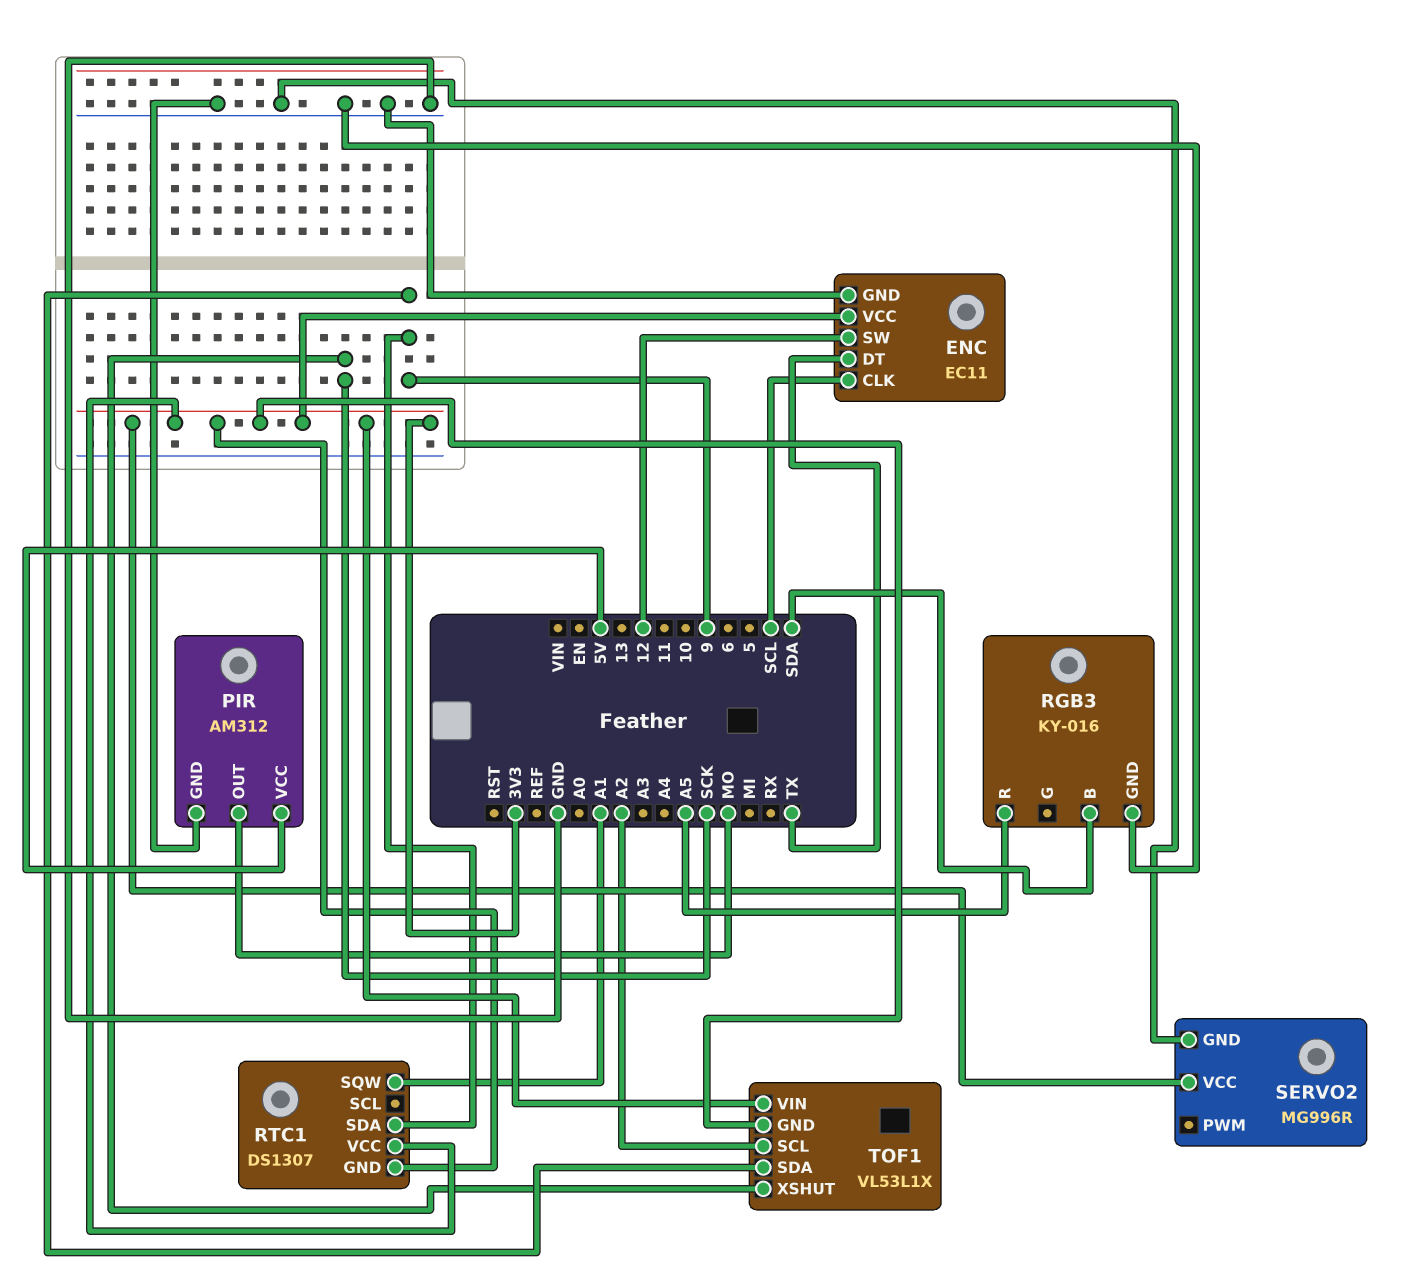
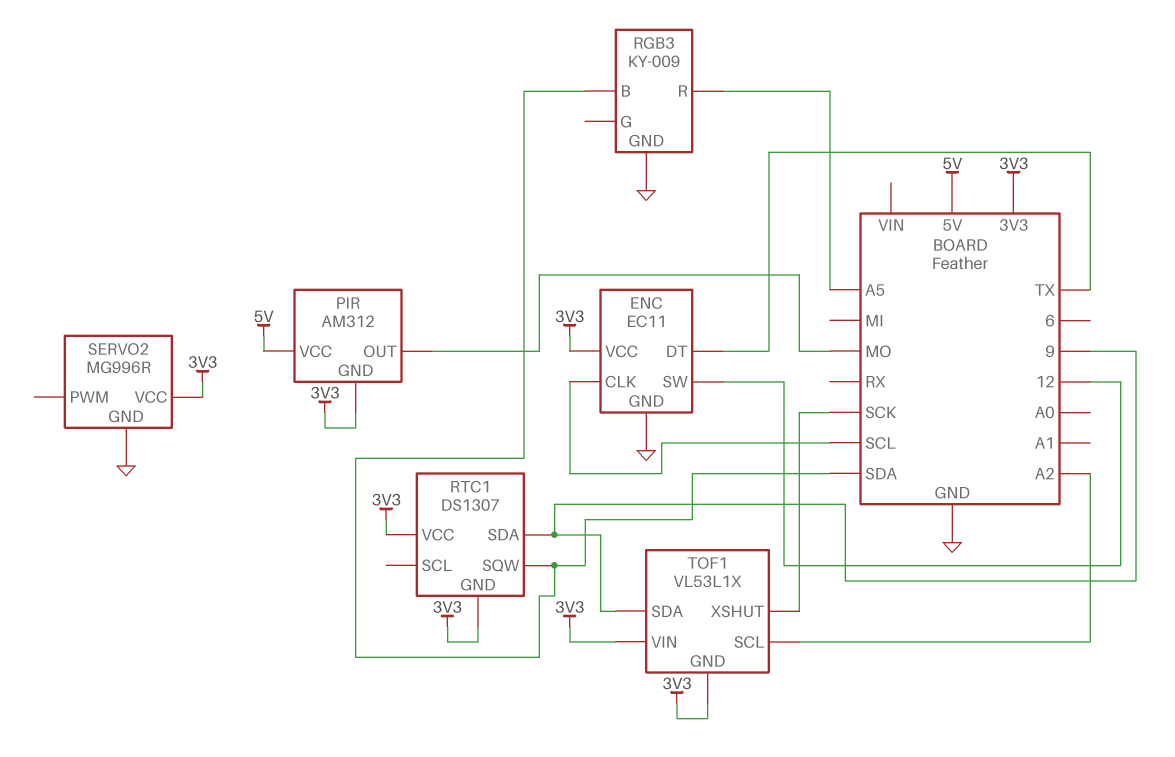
PIR pin GND: GND -> 3V3
RGB3: KY-016 -> KY-009
RTC1 pin SQW: A1 -> SDA

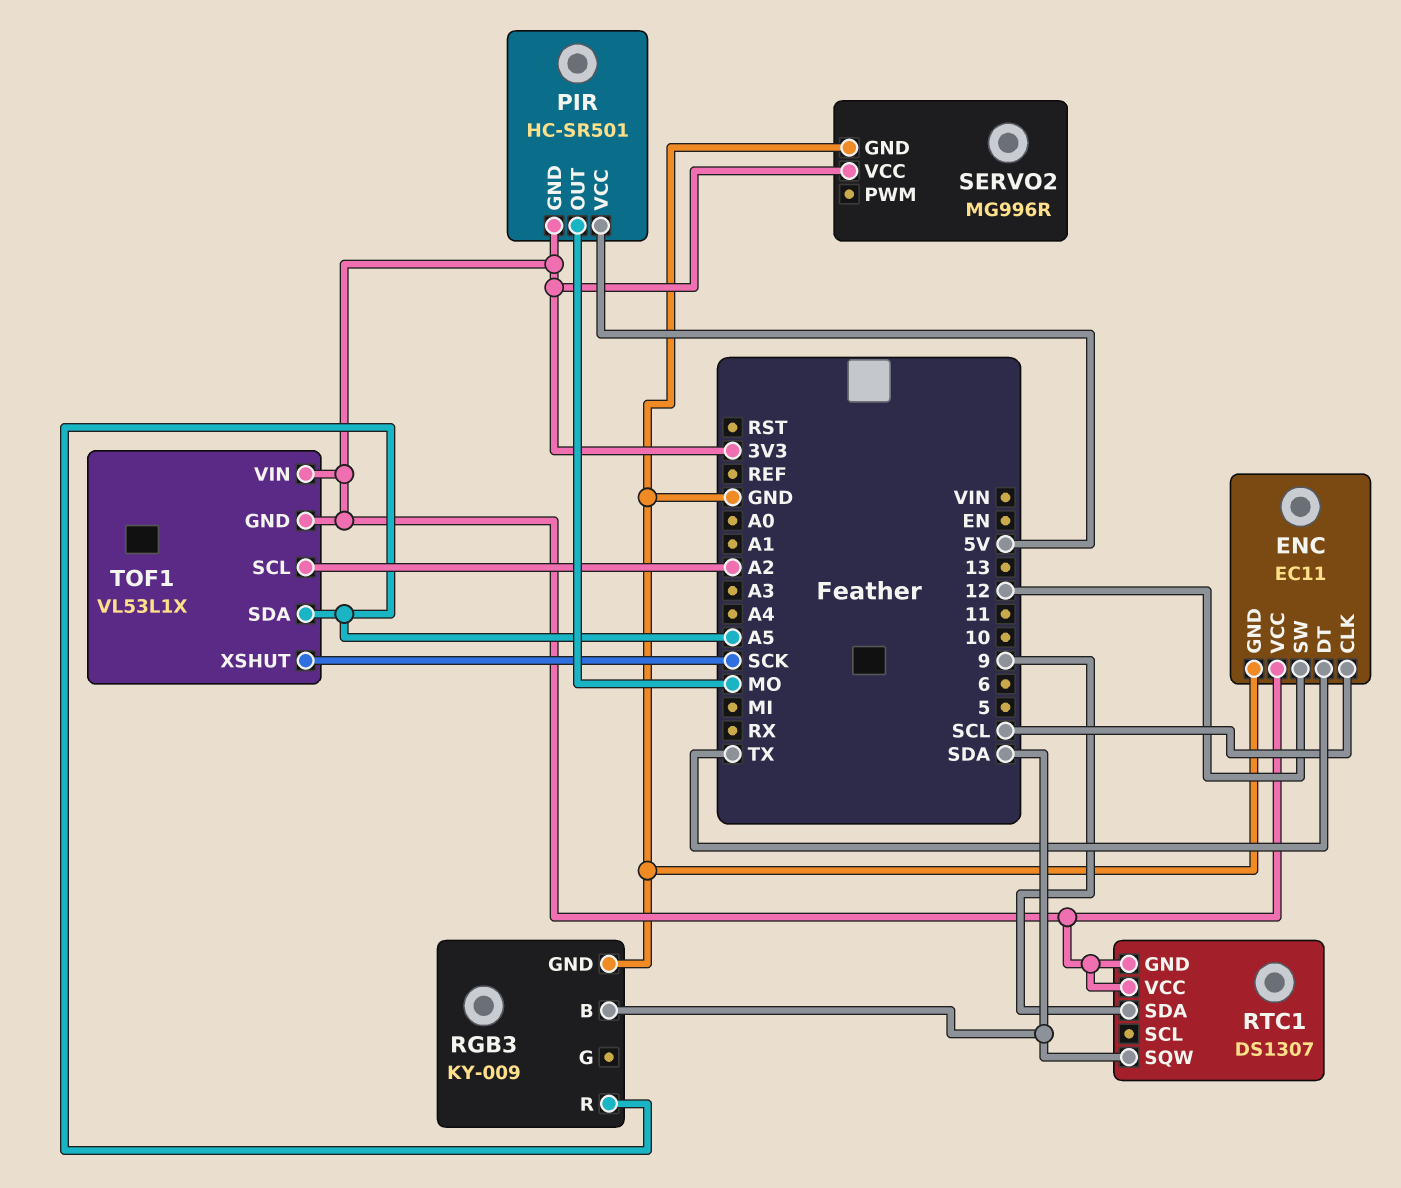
PIR: AM312 -> HC-SR501
TOF1 pin SDA: 9 -> A5

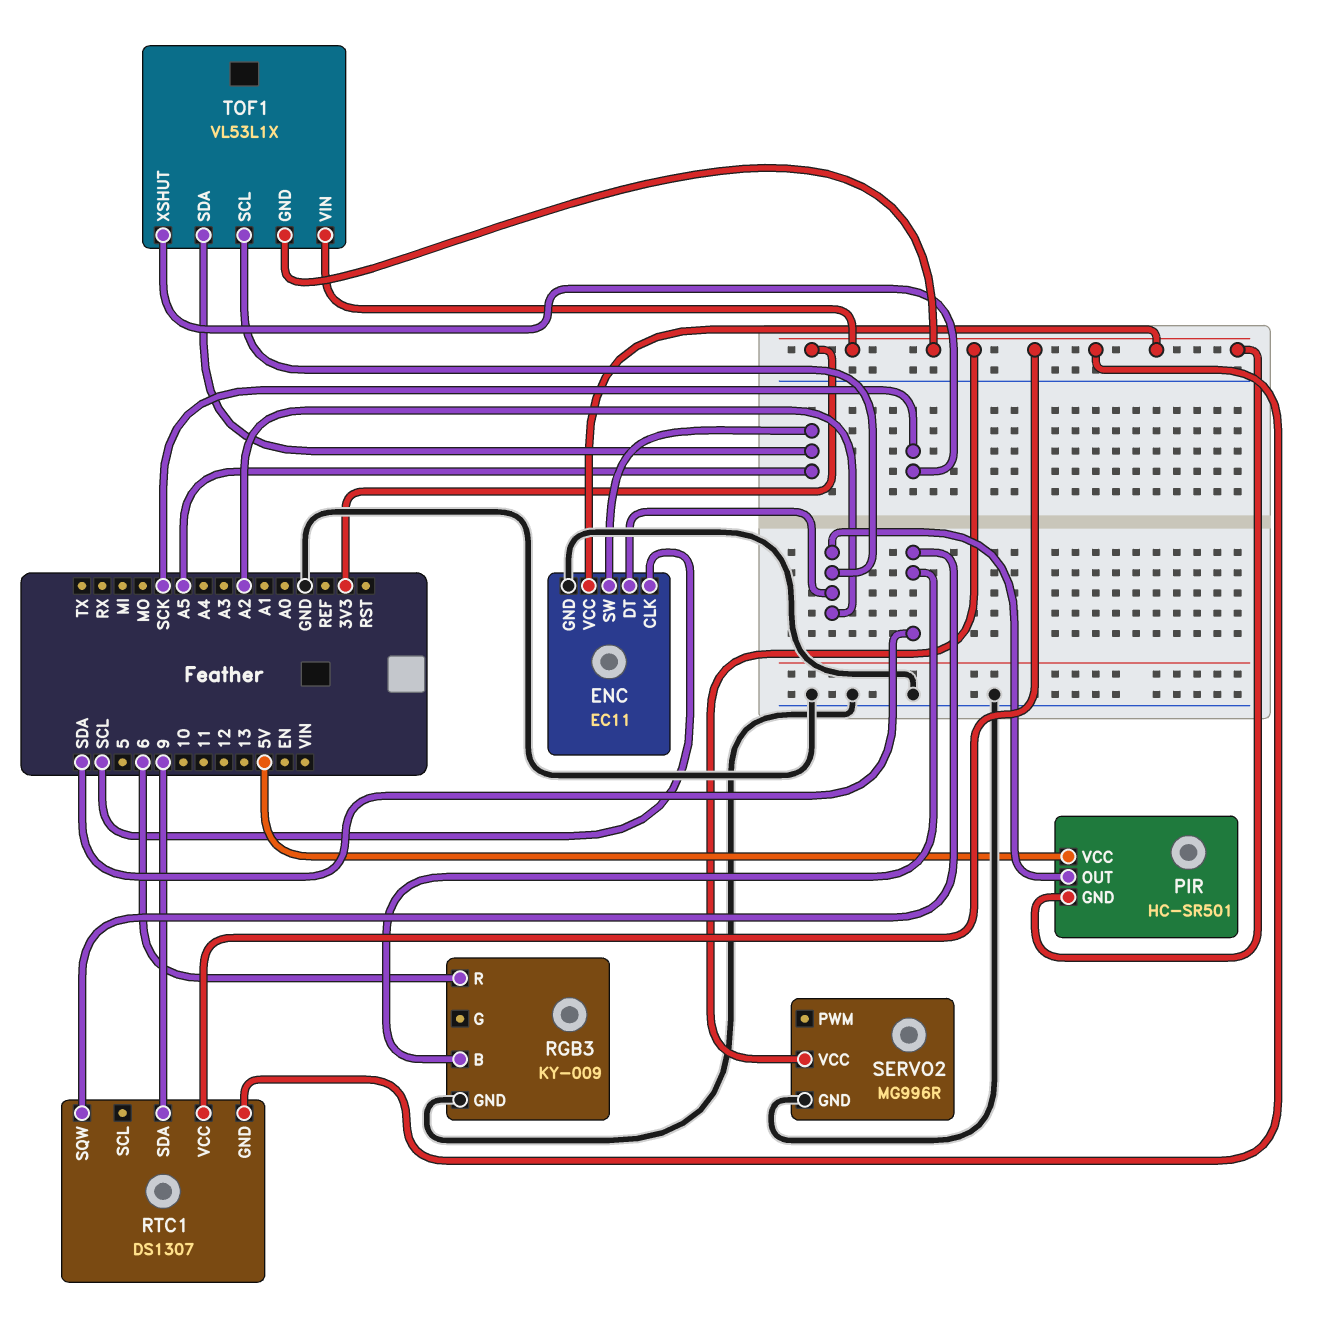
ENC pin DT: TX -> A2
ENC pin SW: 12 -> A5
PIR pin OUT: MO -> A2
RGB3 pin R: A5 -> 6

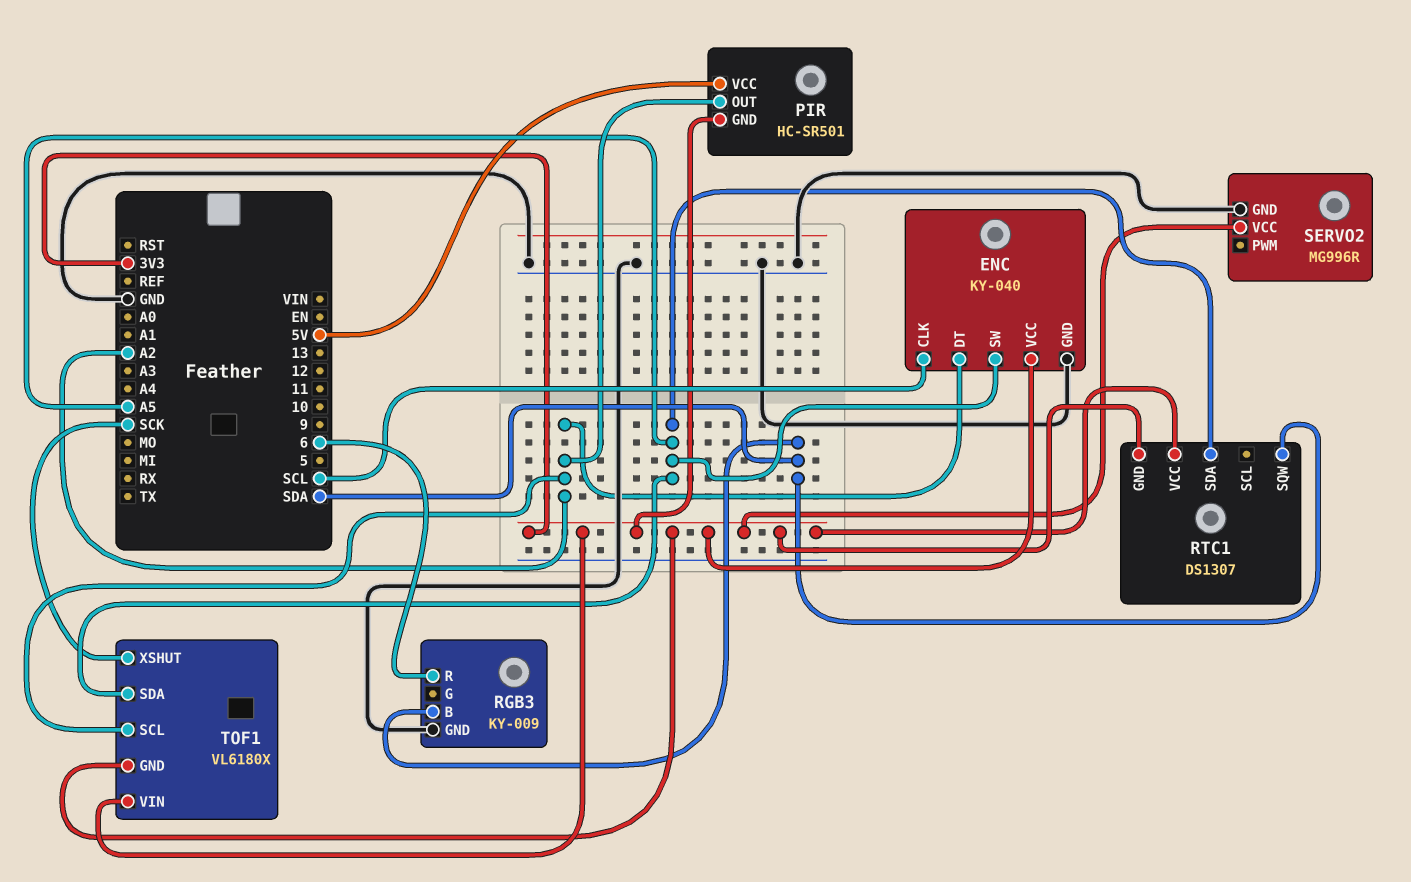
ENC: EC11 -> KY-040
RTC1 pin SDA: 9 -> A5
TOF1: VL53L1X -> VL6180X

